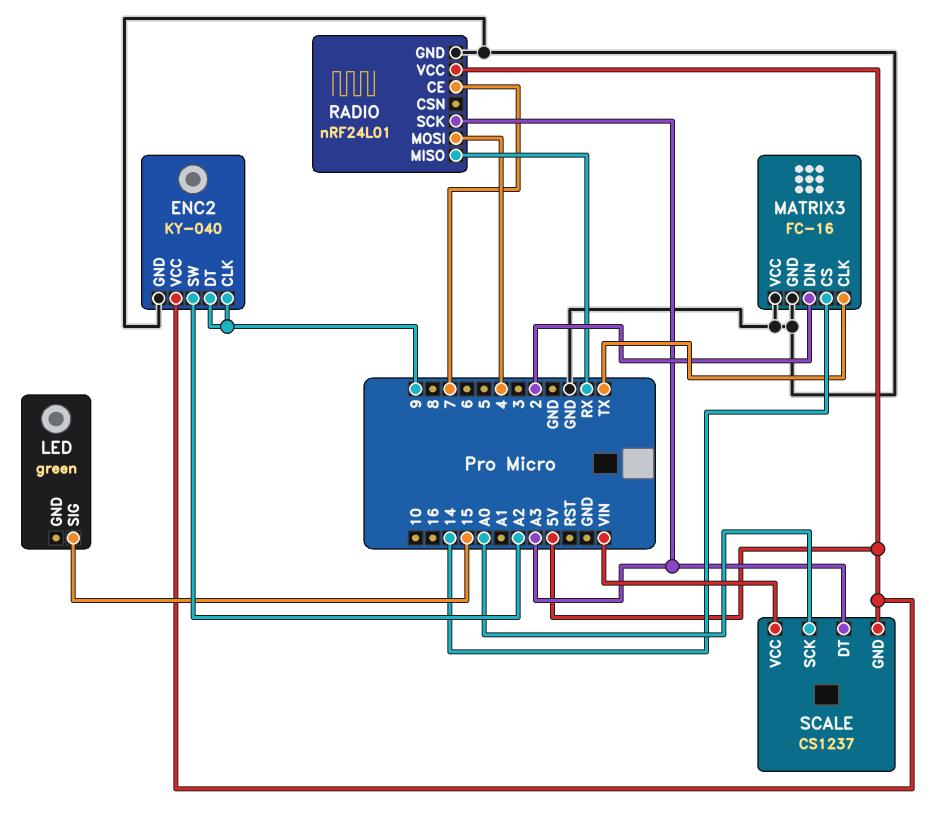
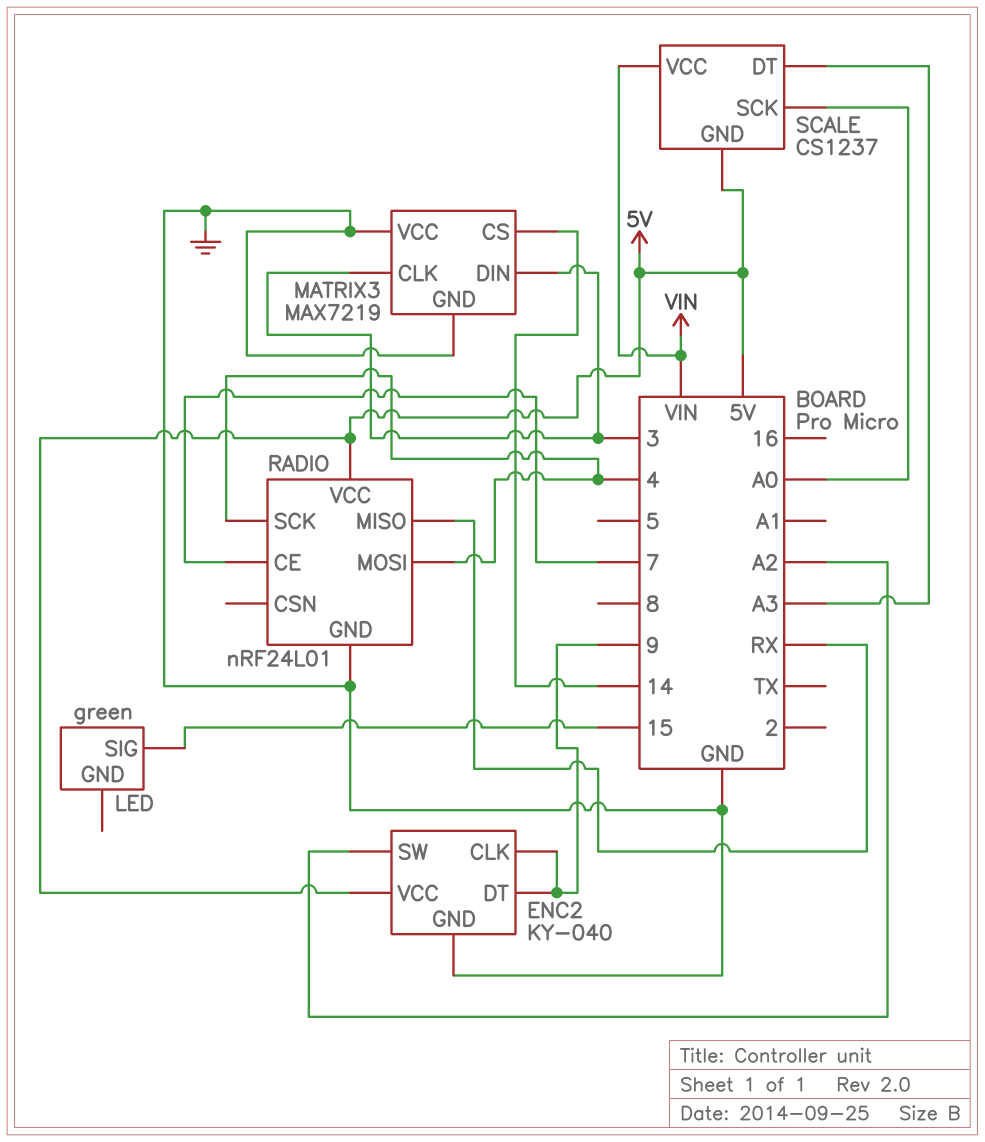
MATRIX3: FC-16 -> MAX7219
MATRIX3 pin CLK: TX -> 3
MATRIX3 pin DIN: 2 -> 3
RADIO pin SCK: A3 -> 4

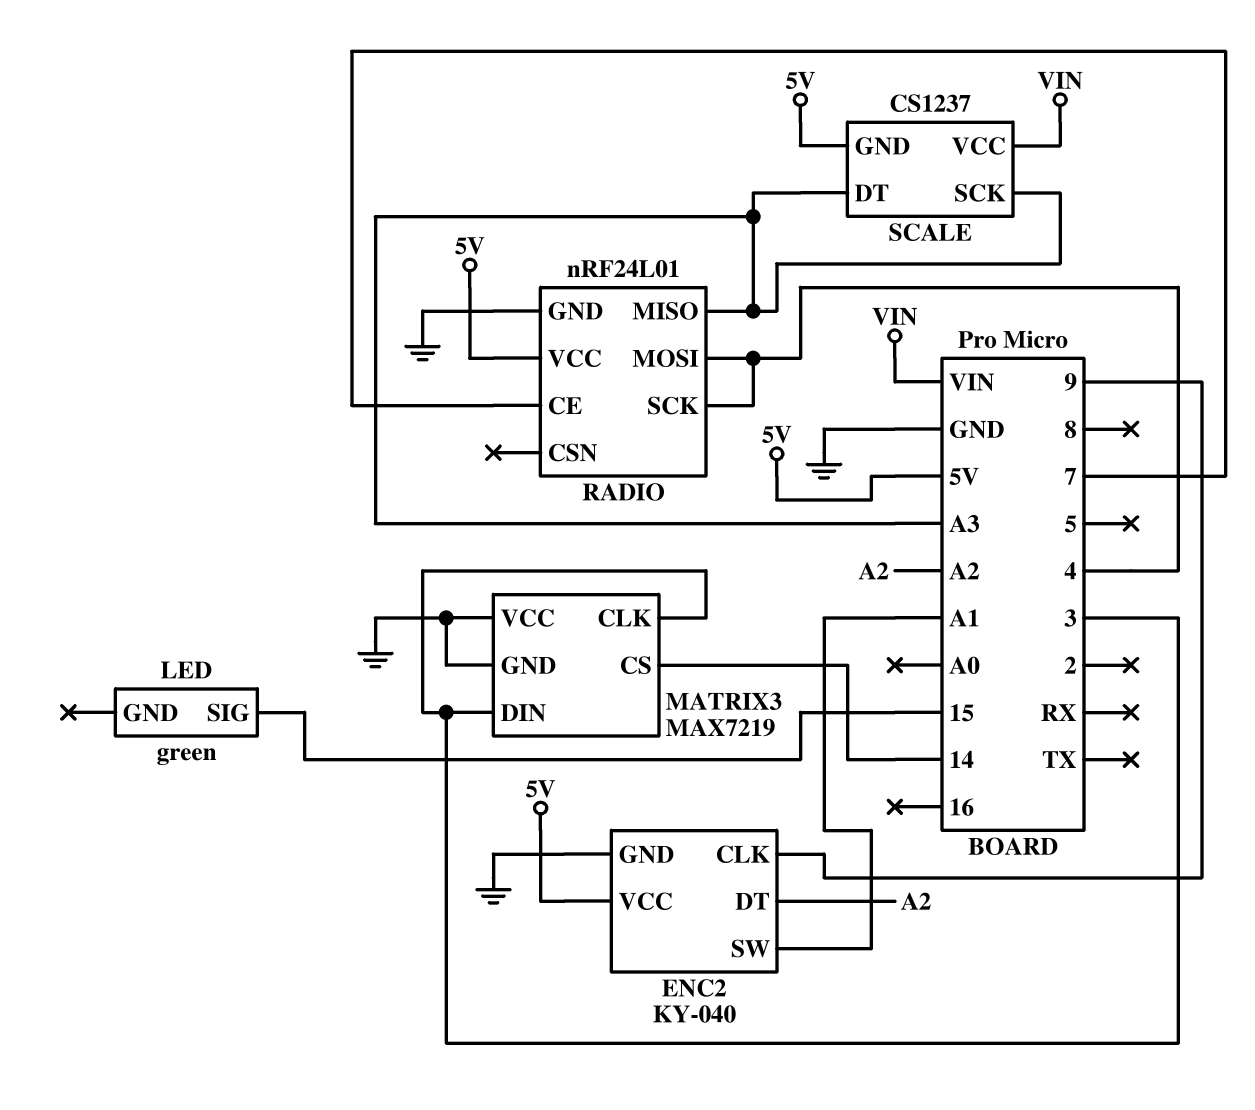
ENC2 pin DT: 9 -> A2
ENC2 pin SW: A2 -> A1
RADIO pin MISO: RX -> A3
SCALE pin SCK: A0 -> A3

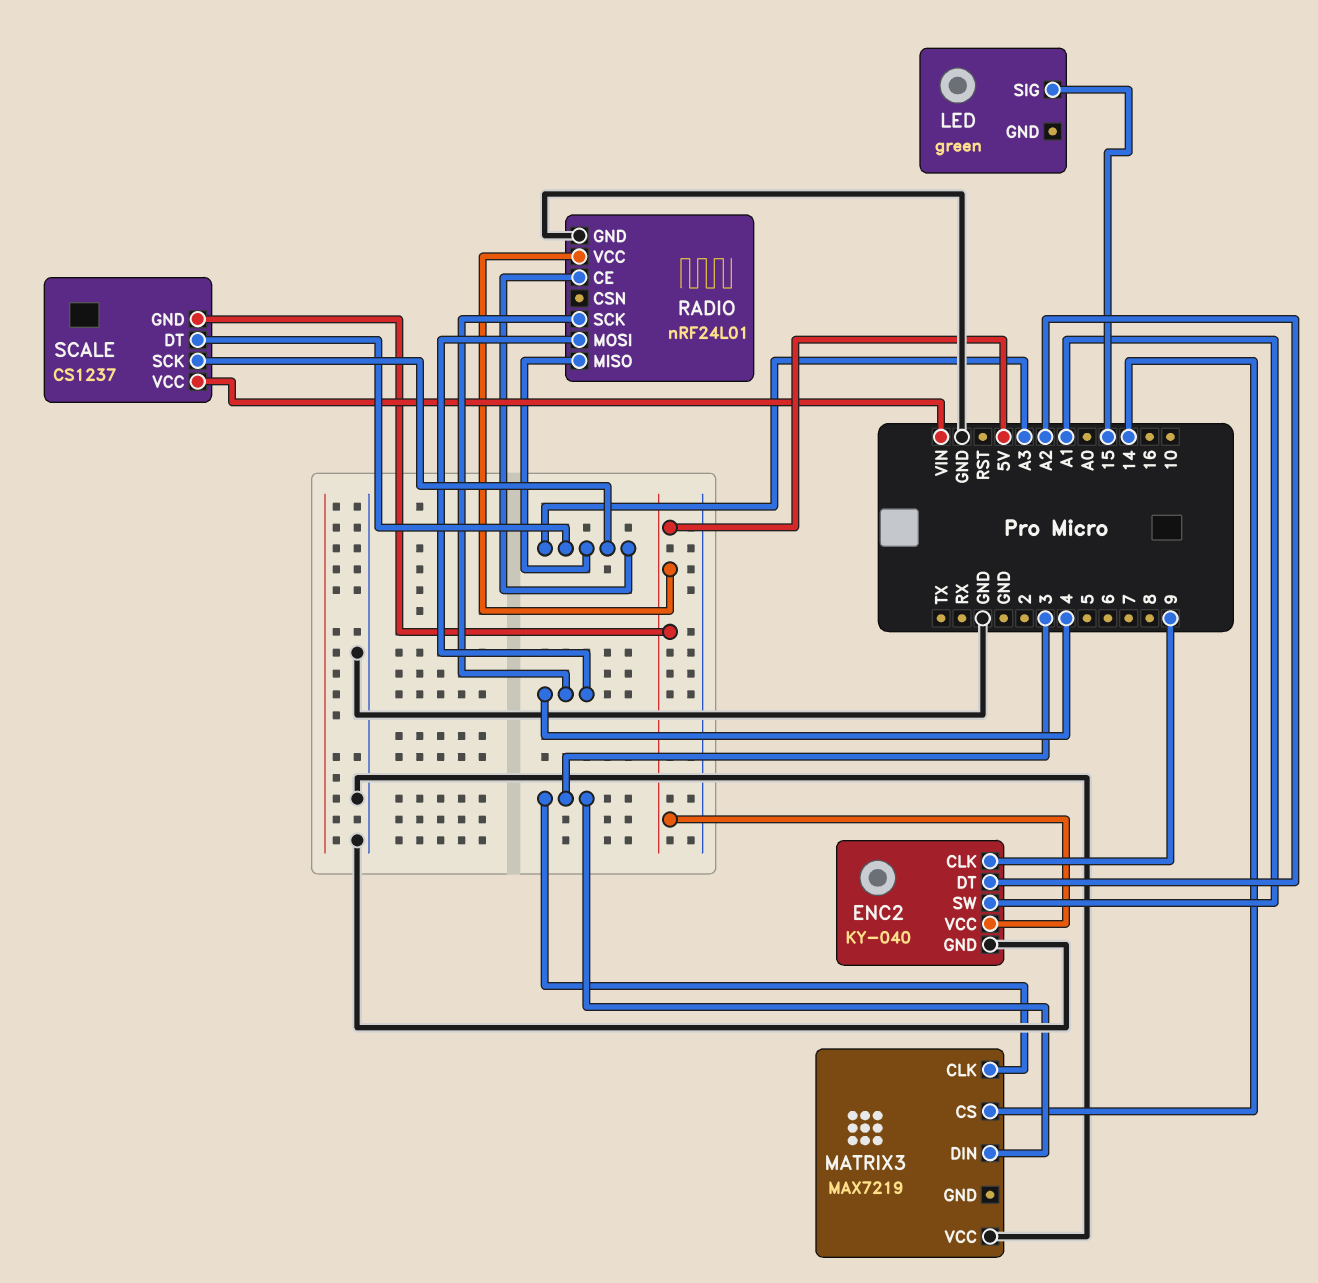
MATRIX3 pin GND: GND -> none
RADIO pin CE: 7 -> A3

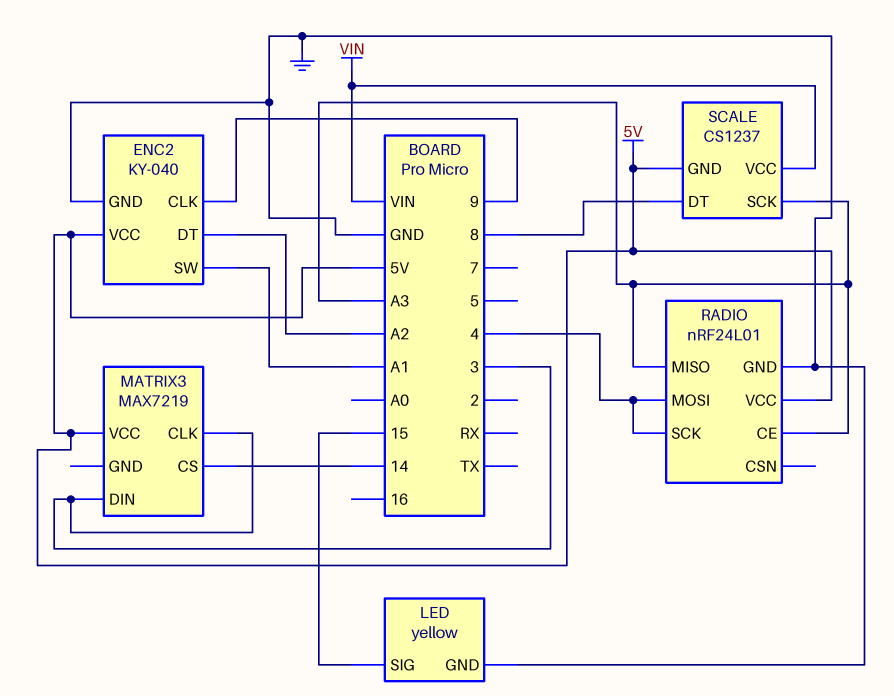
LED: green -> yellow
LED pin GND: none -> GND
MATRIX3 pin VCC: GND -> 5V
SCALE pin DT: A3 -> 8

